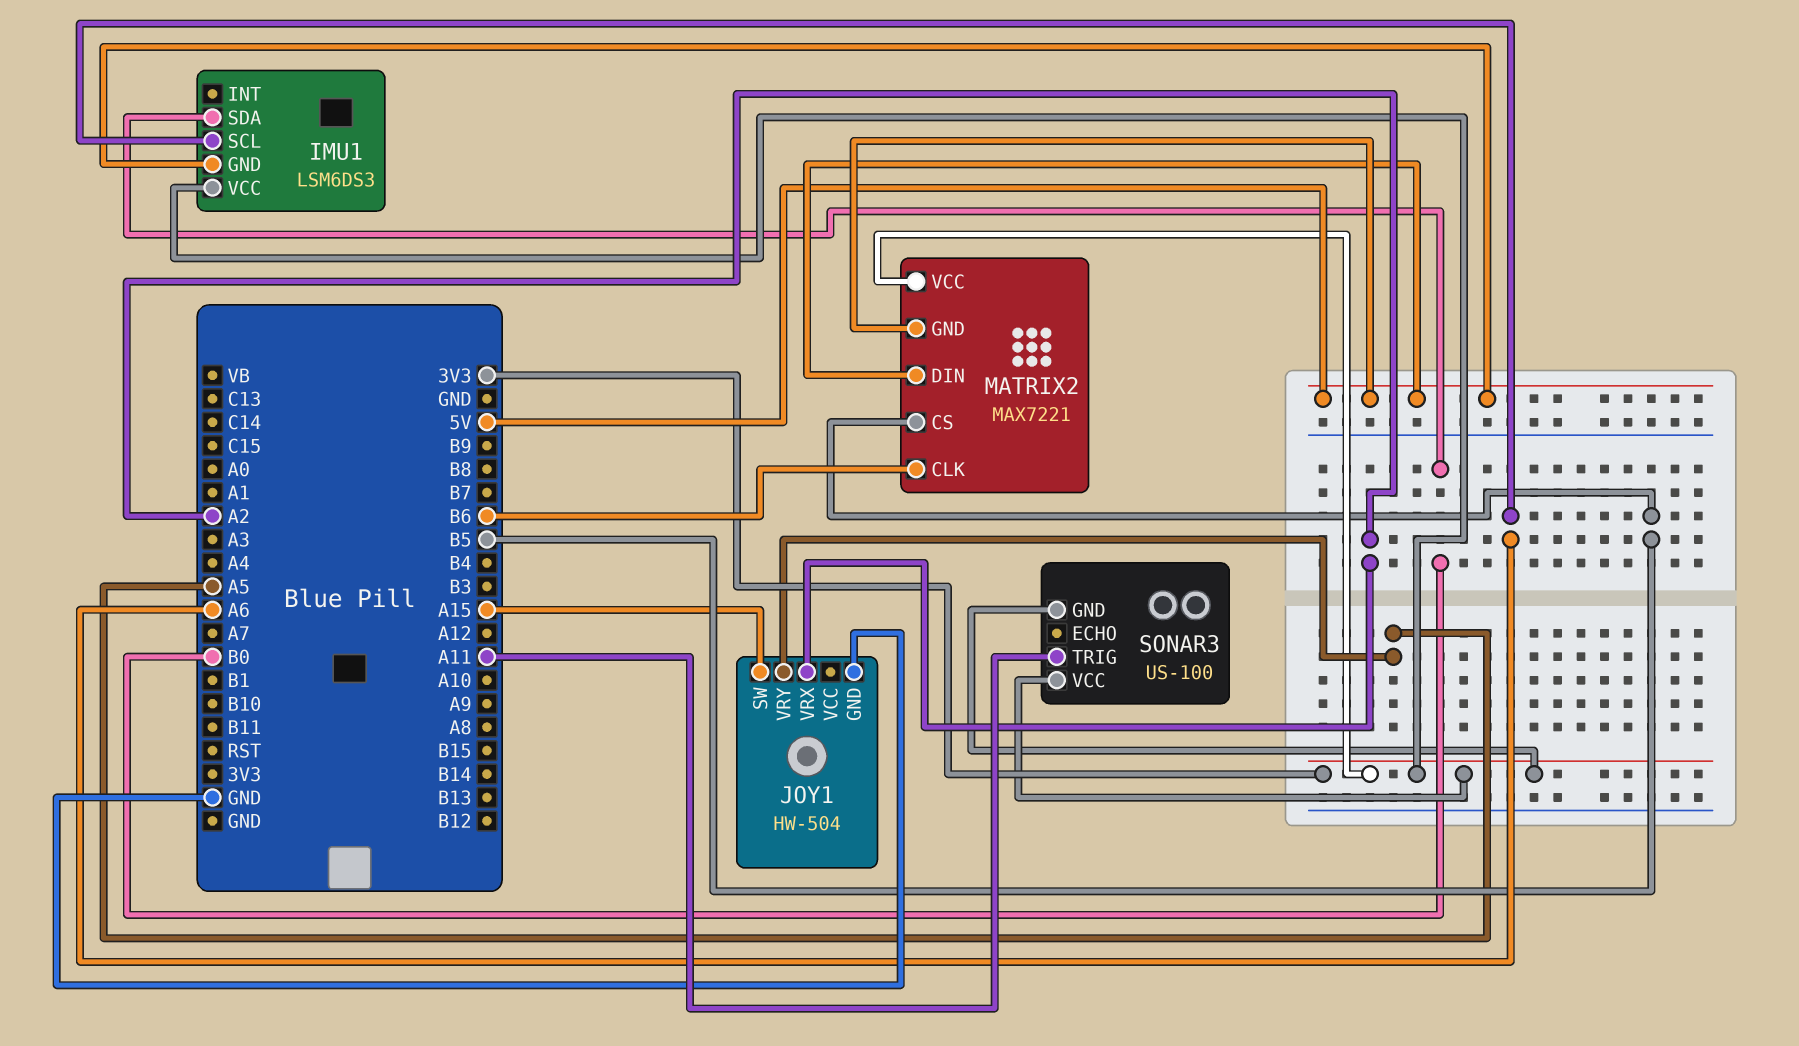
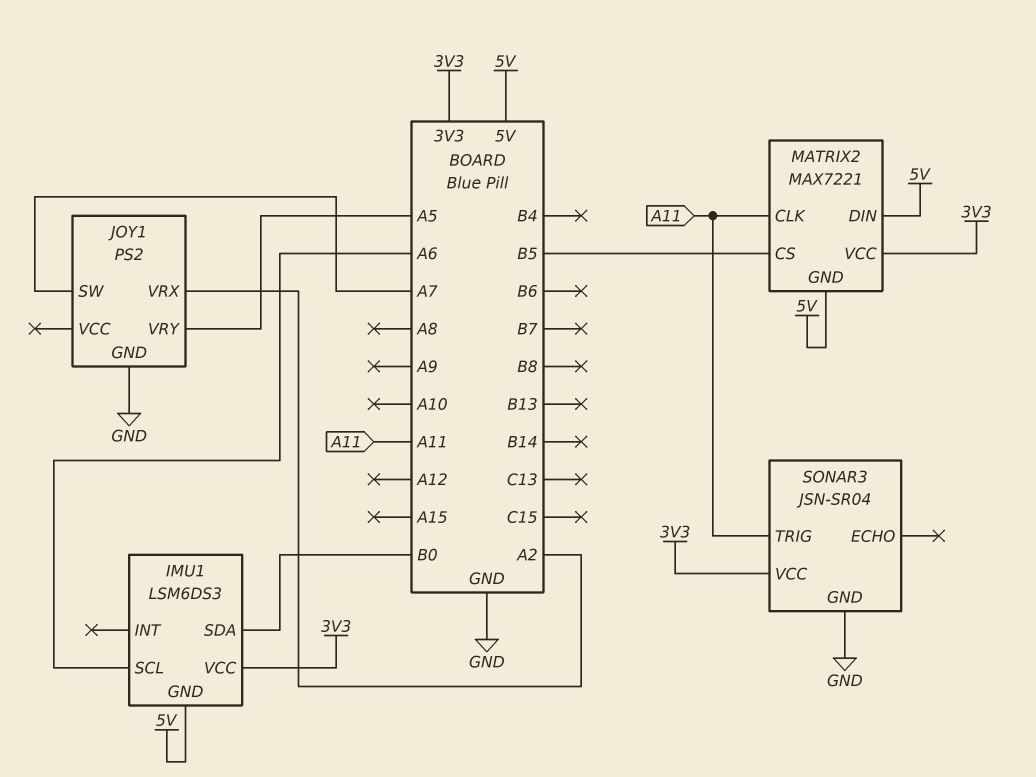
JOY1: HW-504 -> PS2
JOY1 pin SW: A15 -> A7
MATRIX2 pin CLK: B6 -> A11
SONAR3: US-100 -> JSN-SR04
SONAR3 pin GND: 3V3 -> GND

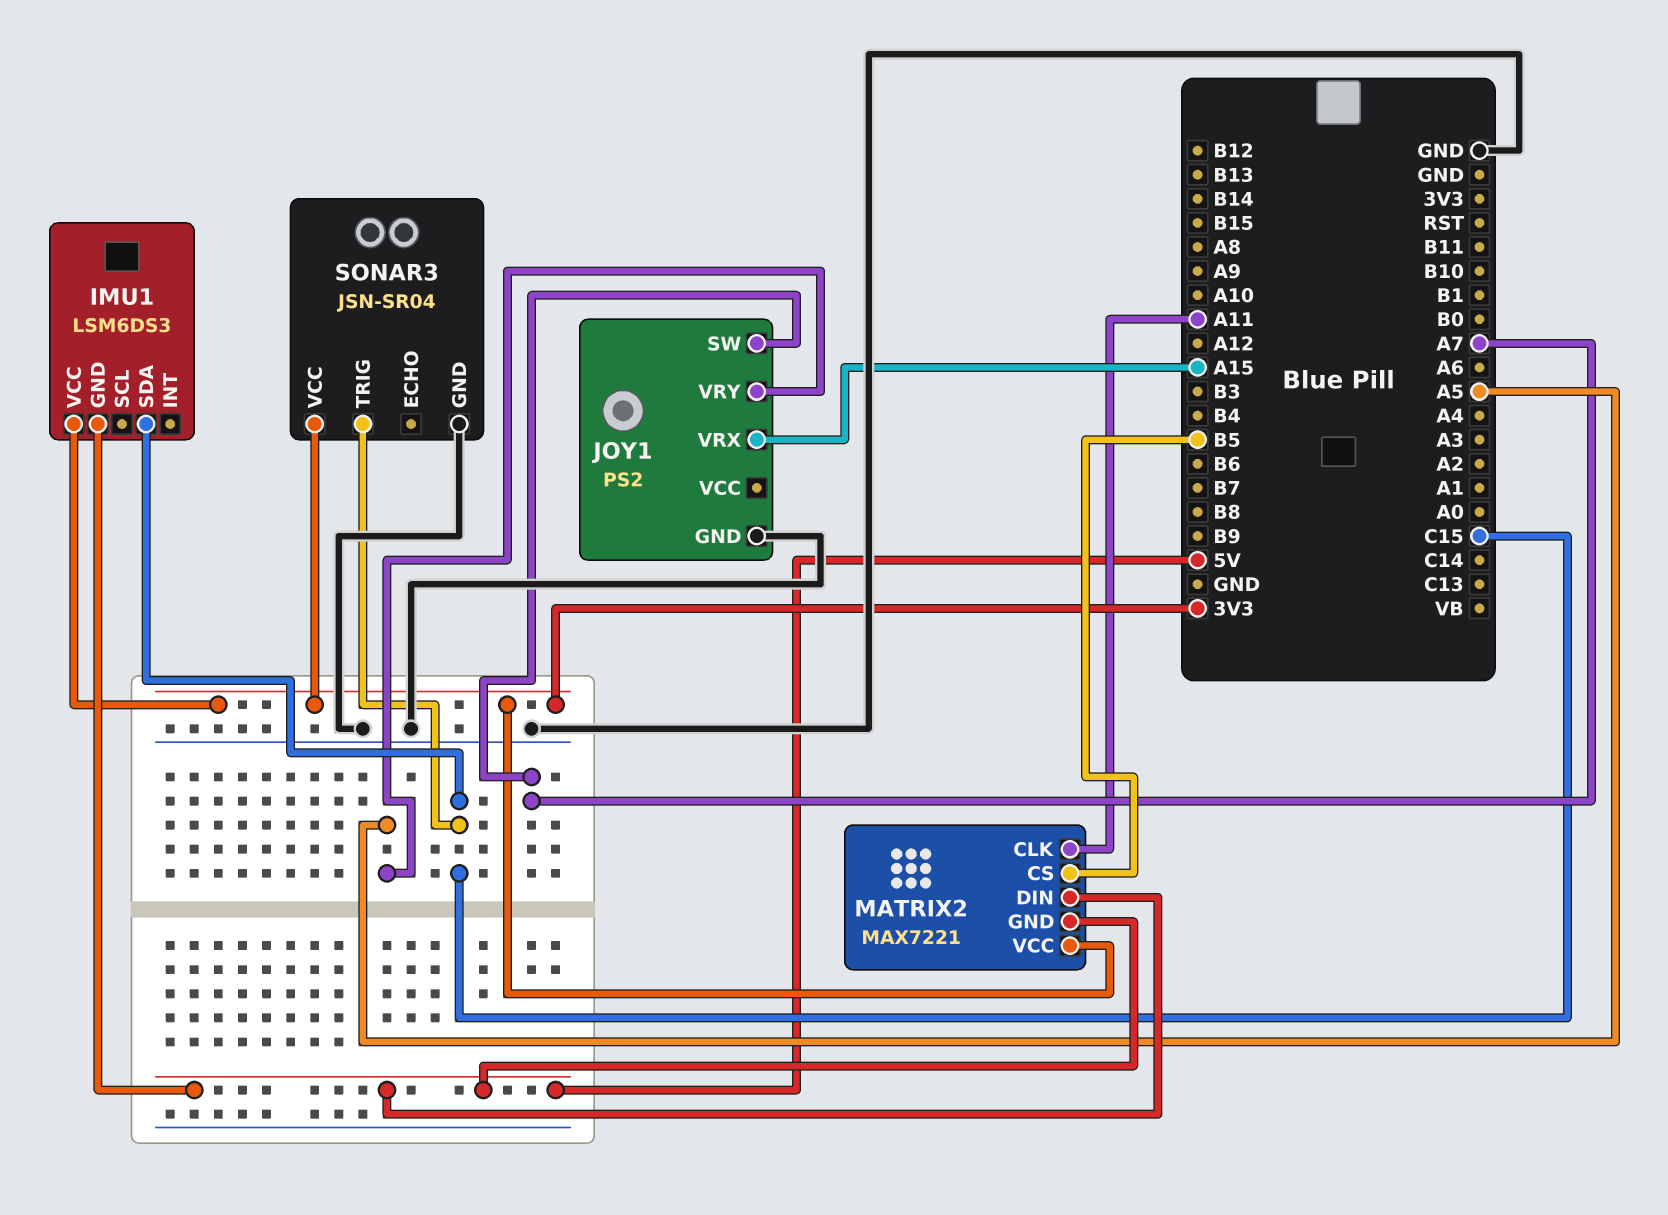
IMU1 pin SCL: A6 -> none
IMU1 pin SDA: B0 -> C15
JOY1 pin VRX: A2 -> A15
SONAR3 pin TRIG: A11 -> C15

